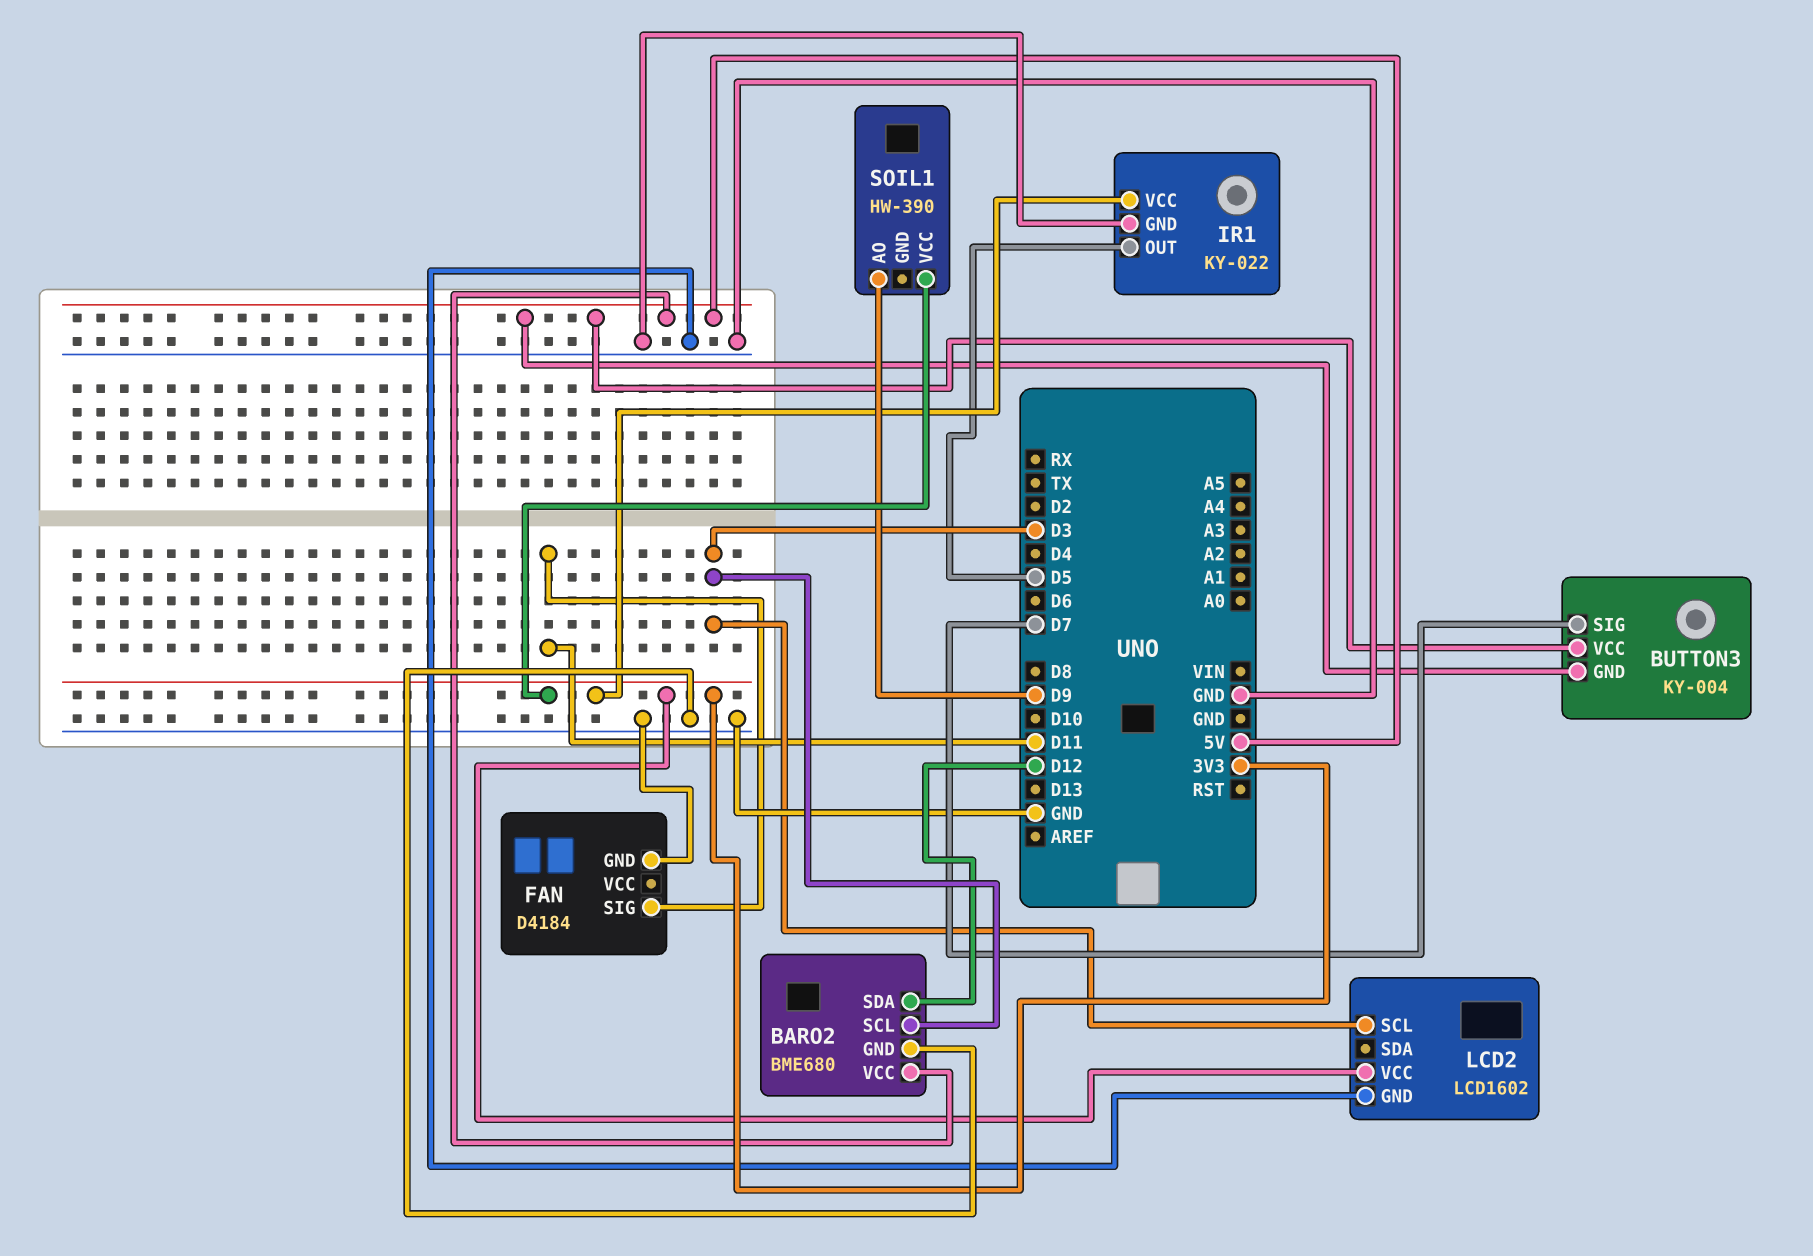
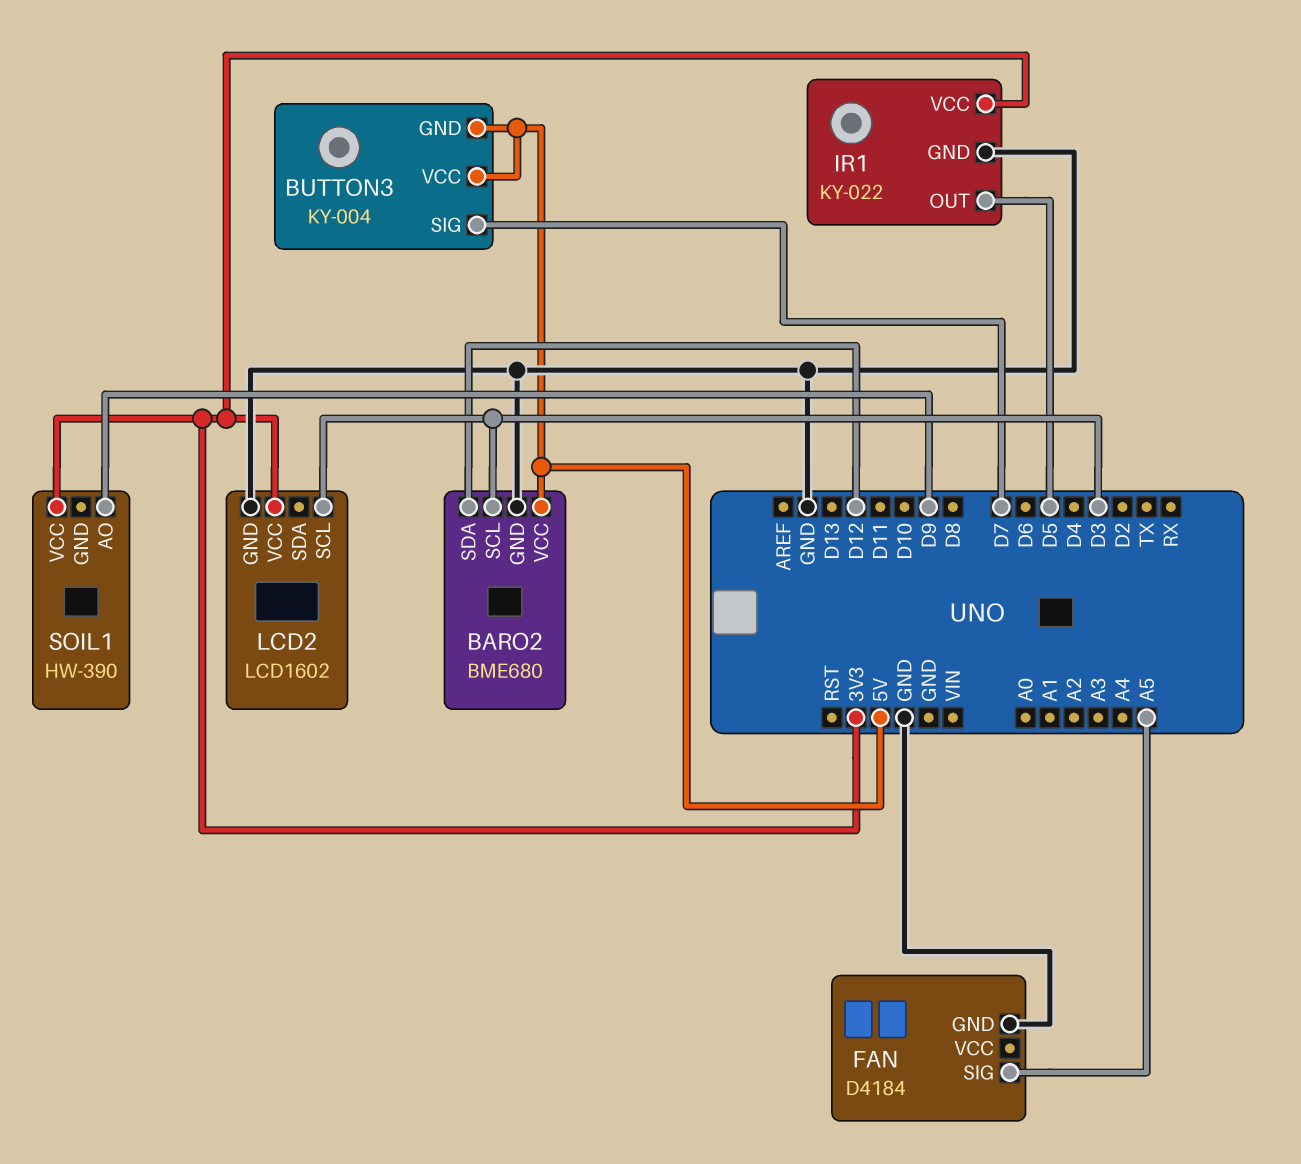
FAN pin SIG: D11 -> A5

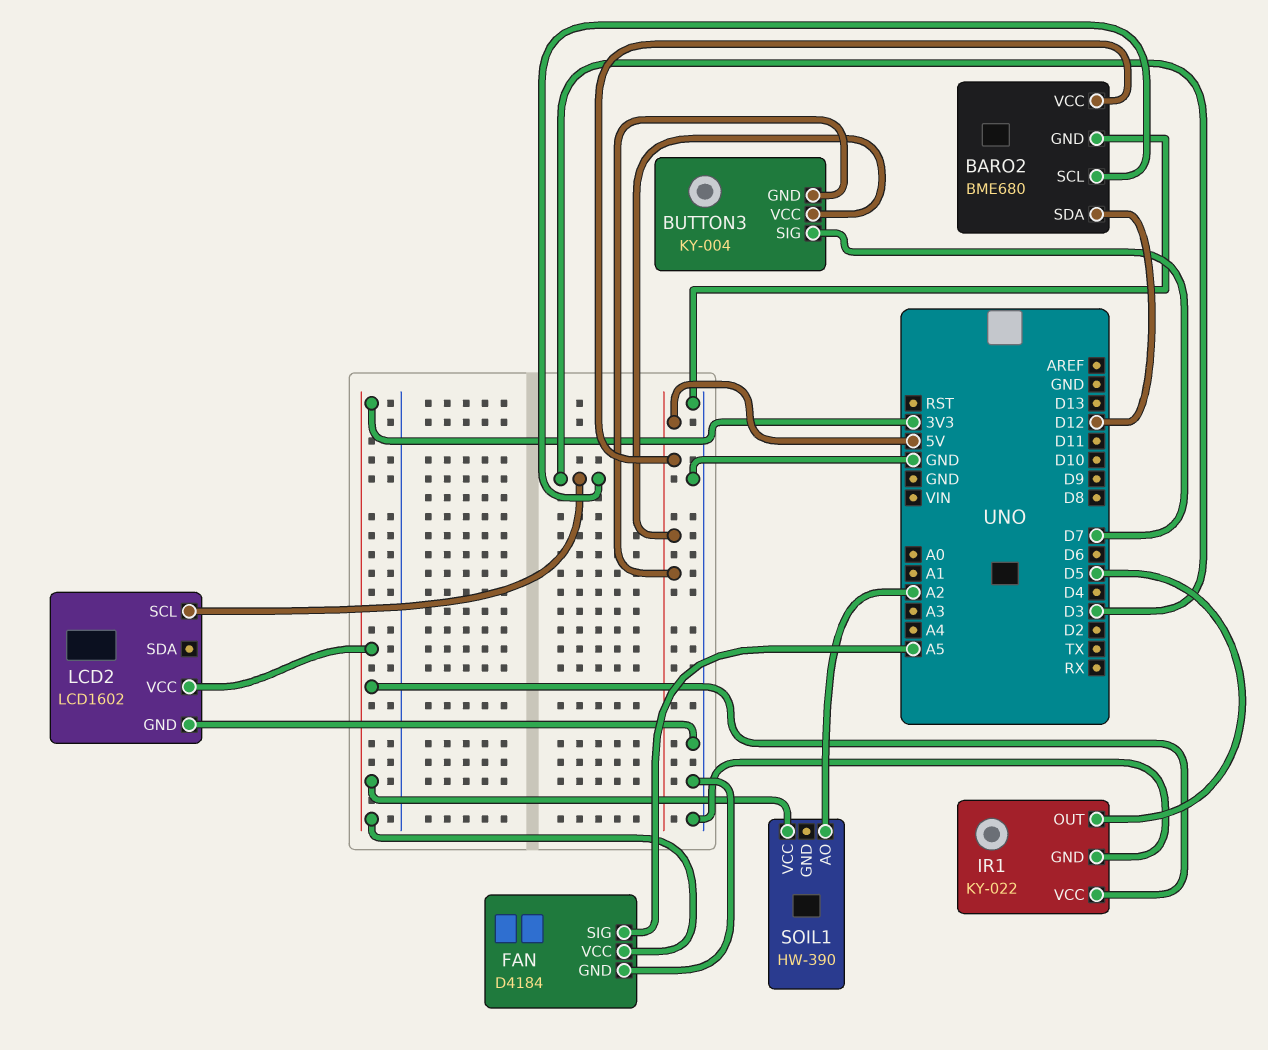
FAN pin VCC: none -> 3V3
SOIL1 pin AO: D9 -> A2

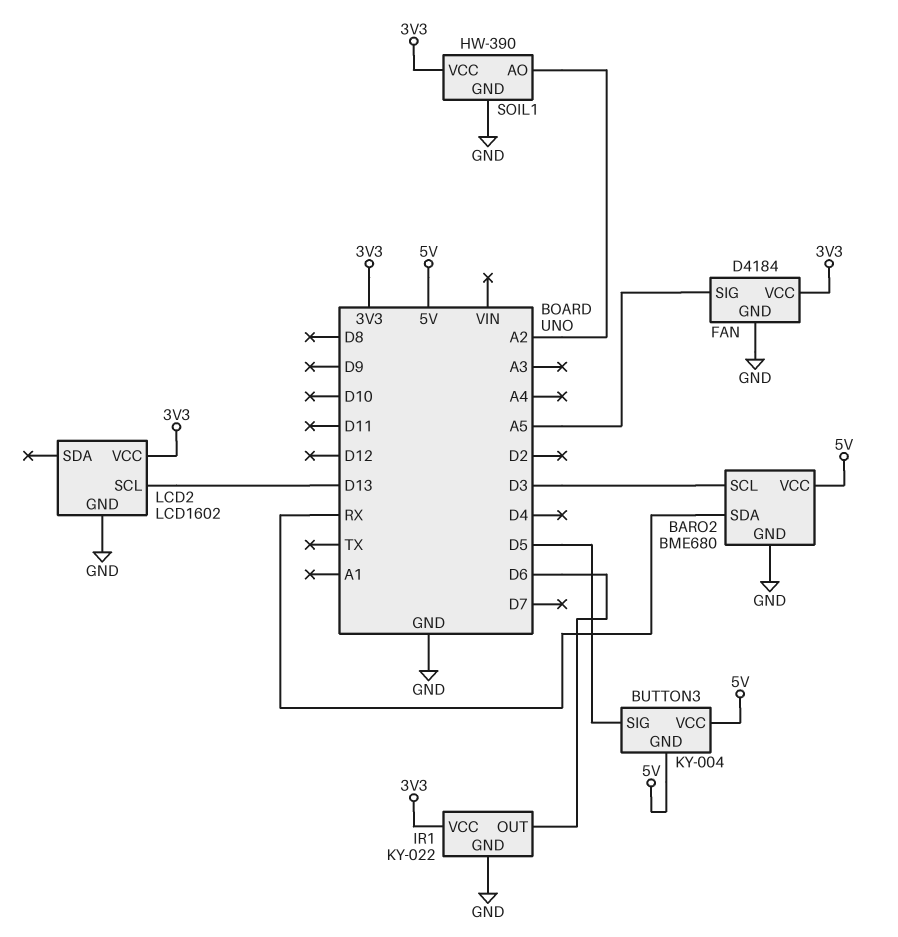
BARO2 pin SDA: D12 -> RX
BUTTON3 pin SIG: D7 -> D5
IR1 pin OUT: D5 -> D6
LCD2 pin SCL: D3 -> D13
SOIL1 pin GND: none -> GND

